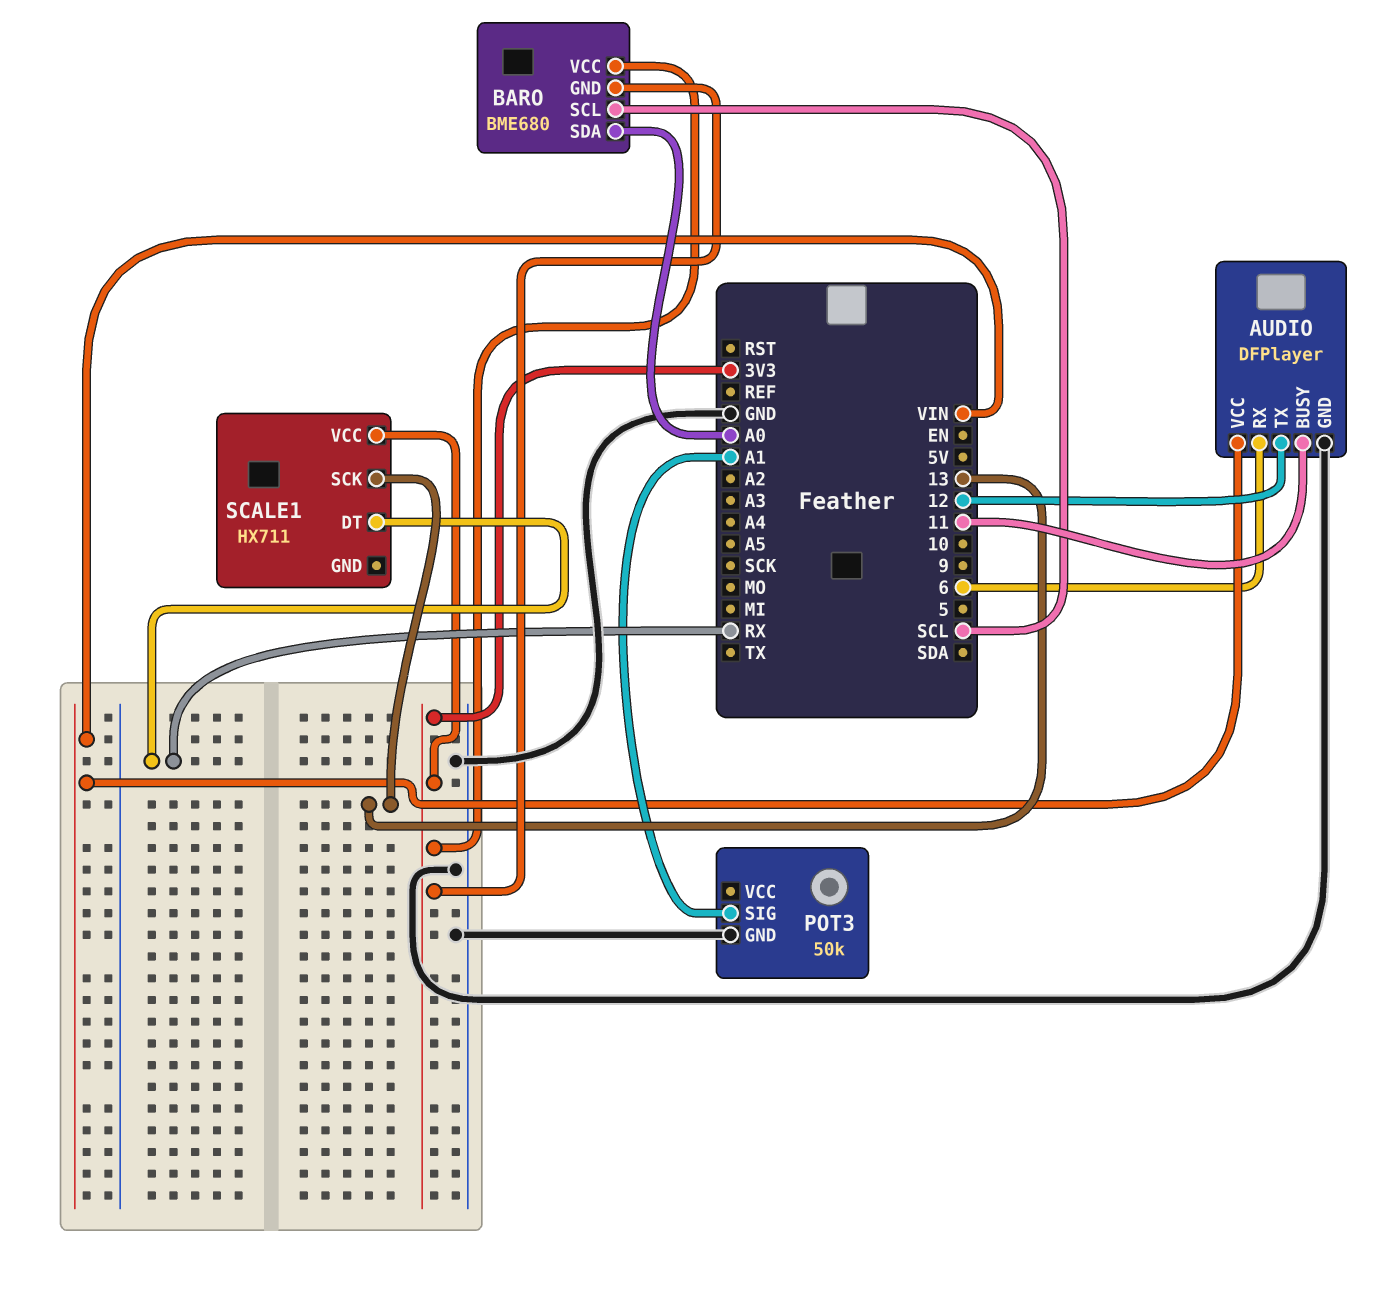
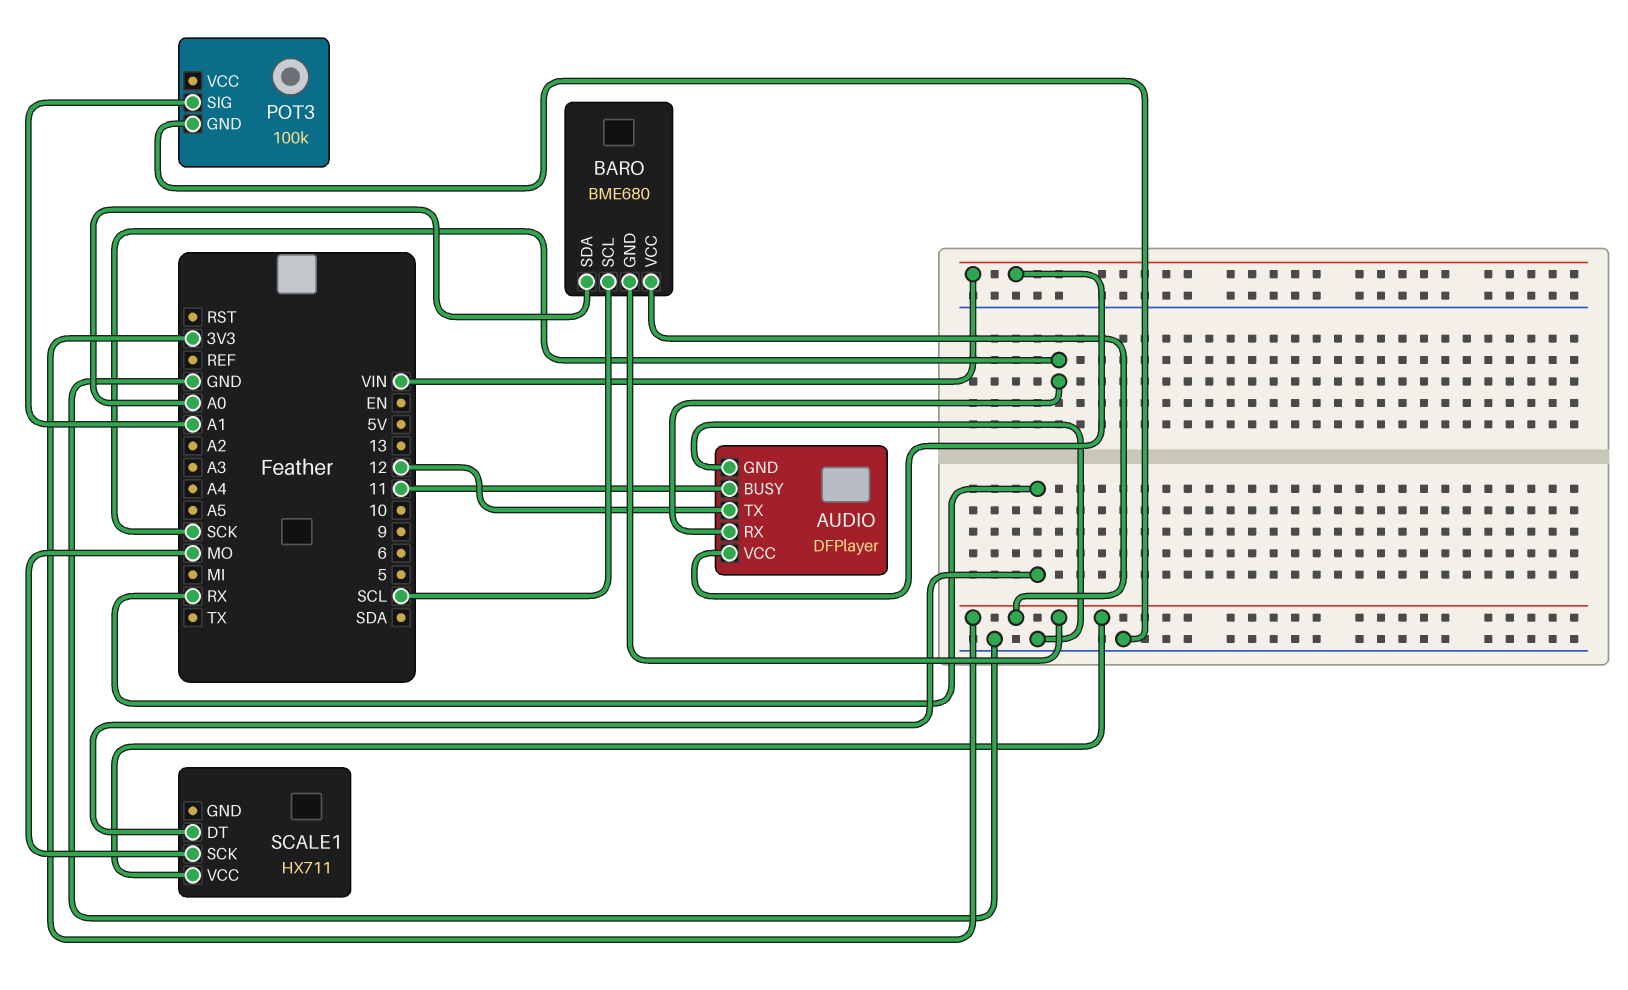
AUDIO pin RX: 6 -> SCK
POT3: 50k -> 100k
SCALE1 pin SCK: 13 -> MO

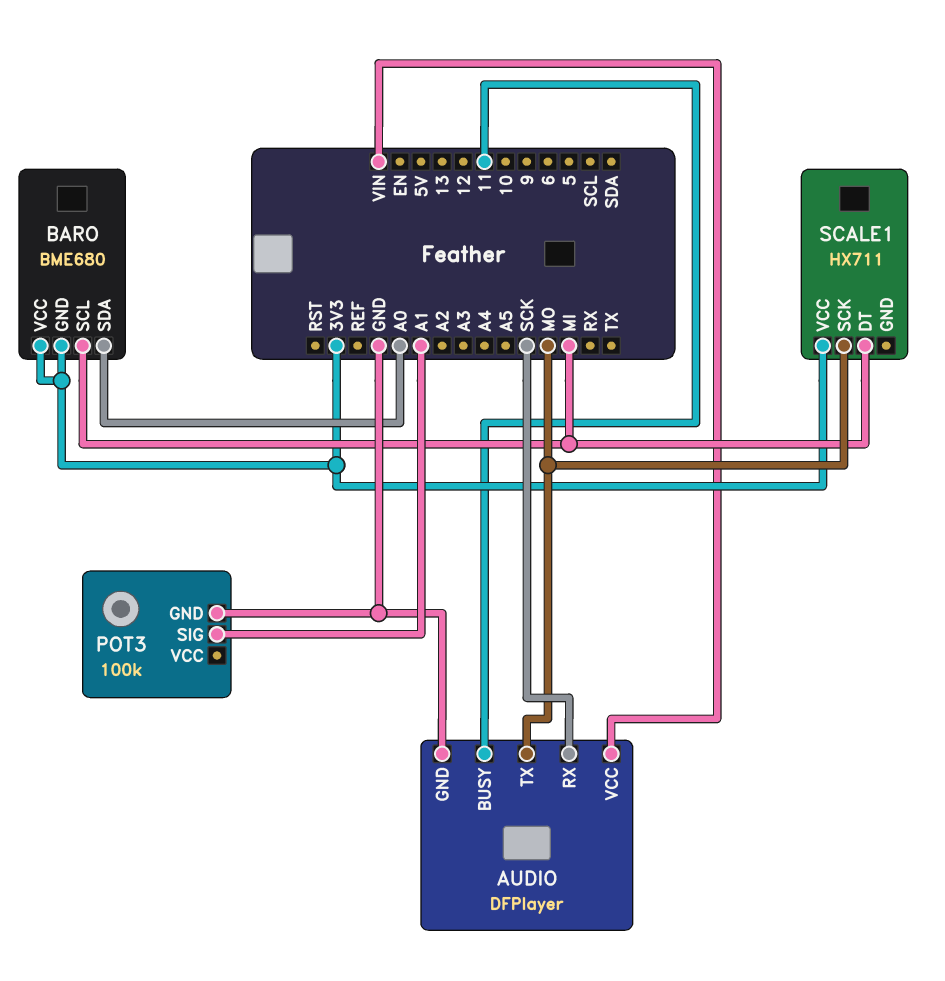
AUDIO pin TX: 12 -> MO
BARO pin SCL: SCL -> MI
SCALE1 pin DT: RX -> MI

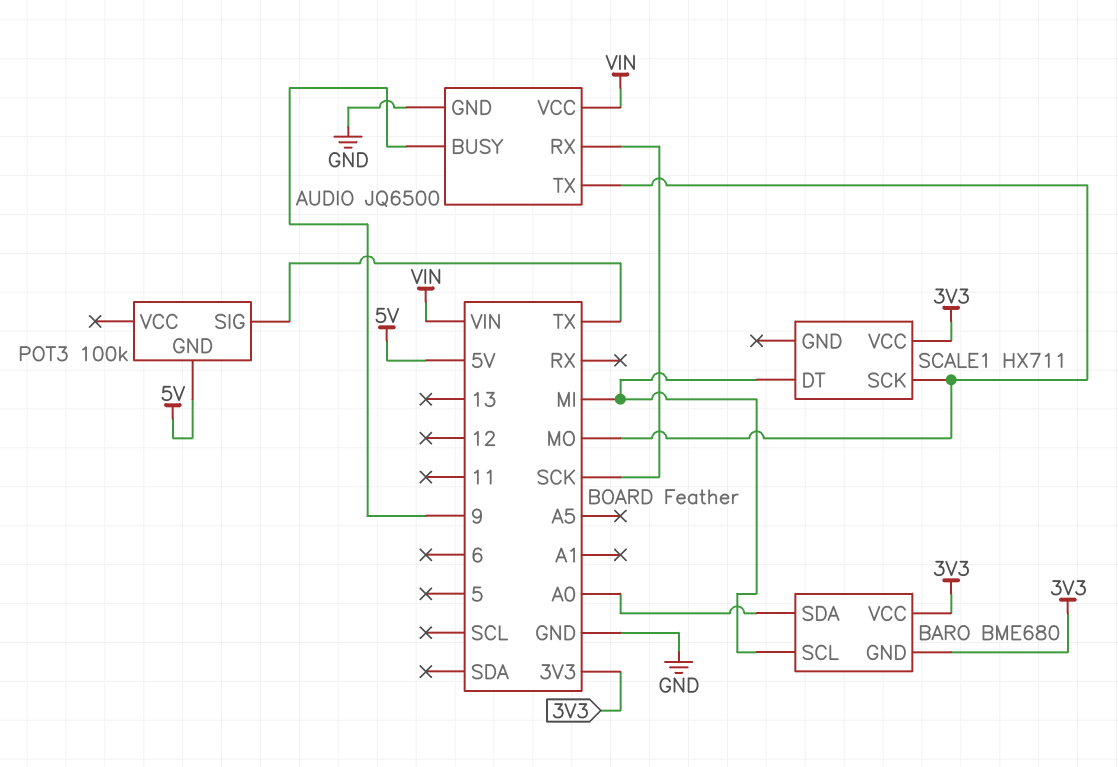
AUDIO: DFPlayer -> JQ6500
AUDIO pin BUSY: 11 -> 9
POT3 pin GND: GND -> 5V
POT3 pin SIG: A1 -> TX

